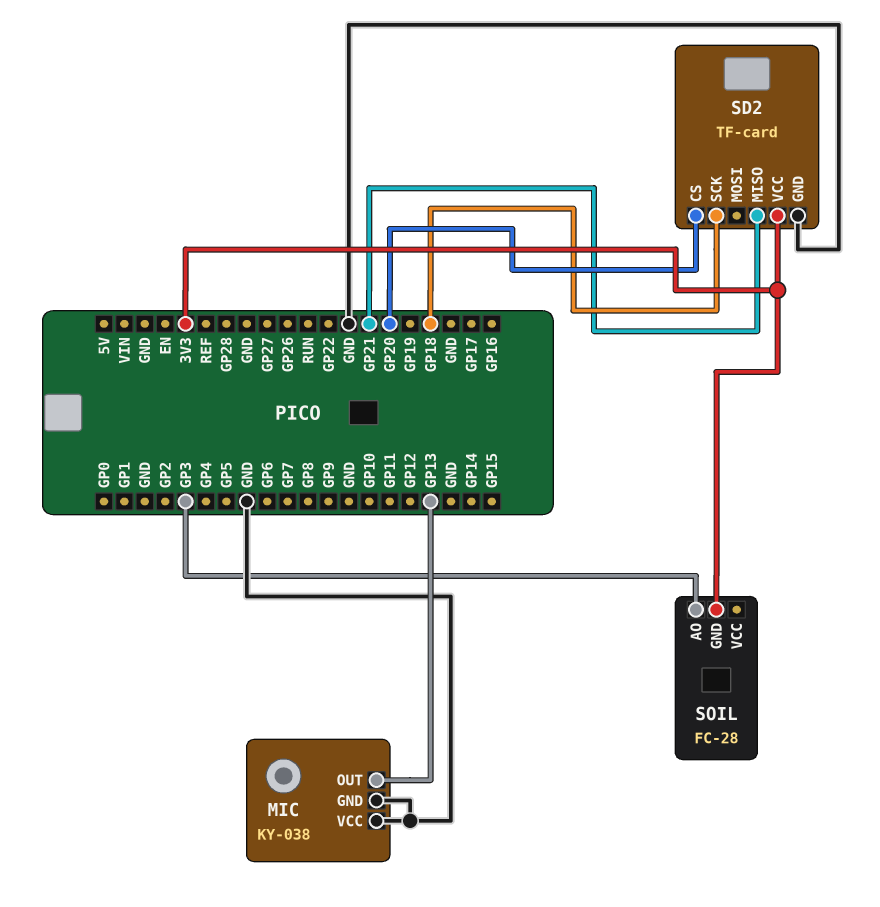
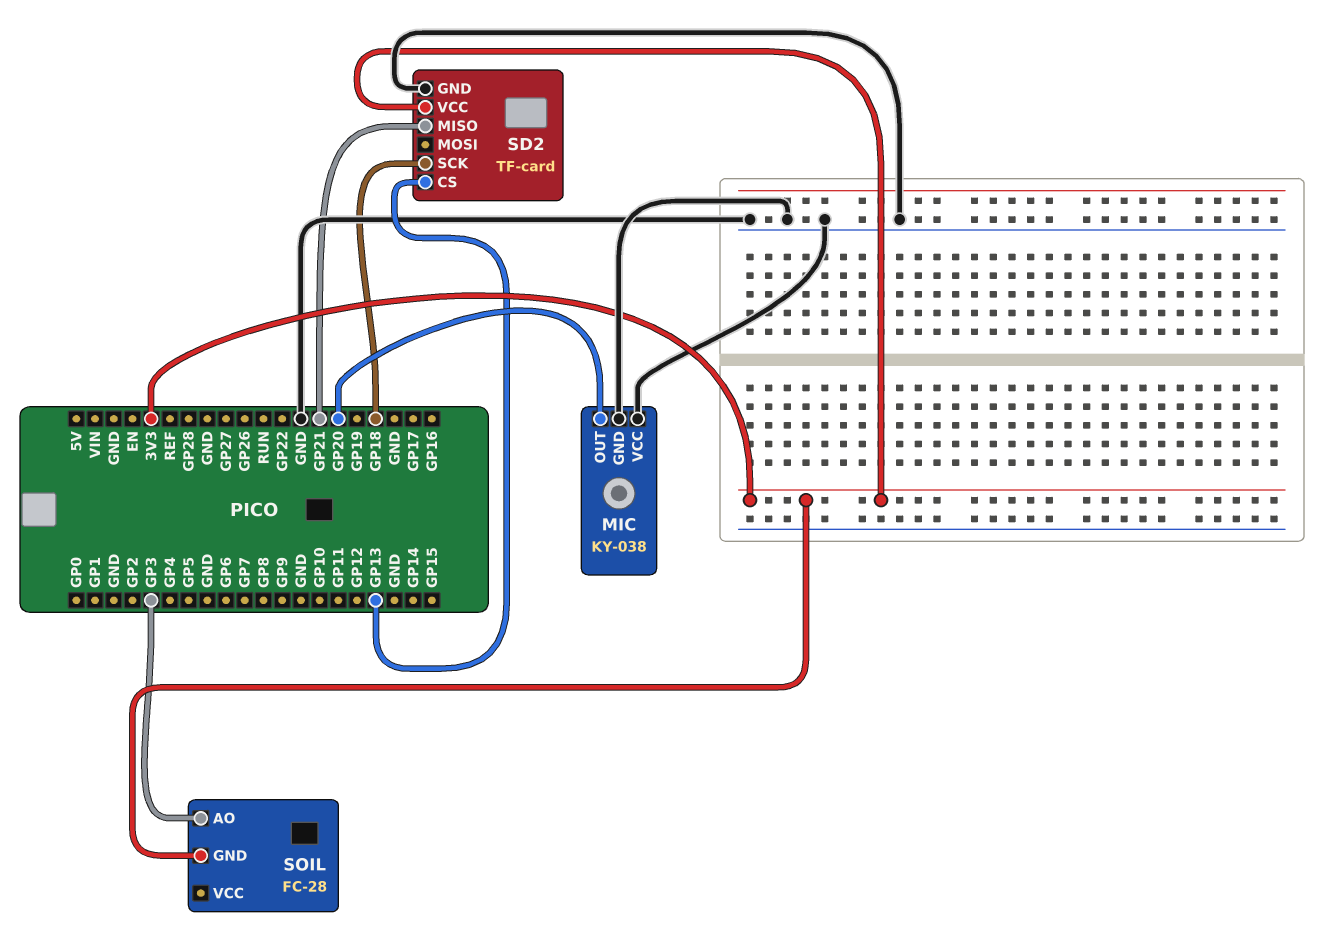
MIC pin OUT: GP13 -> GP20
SD2 pin CS: GP20 -> GP13

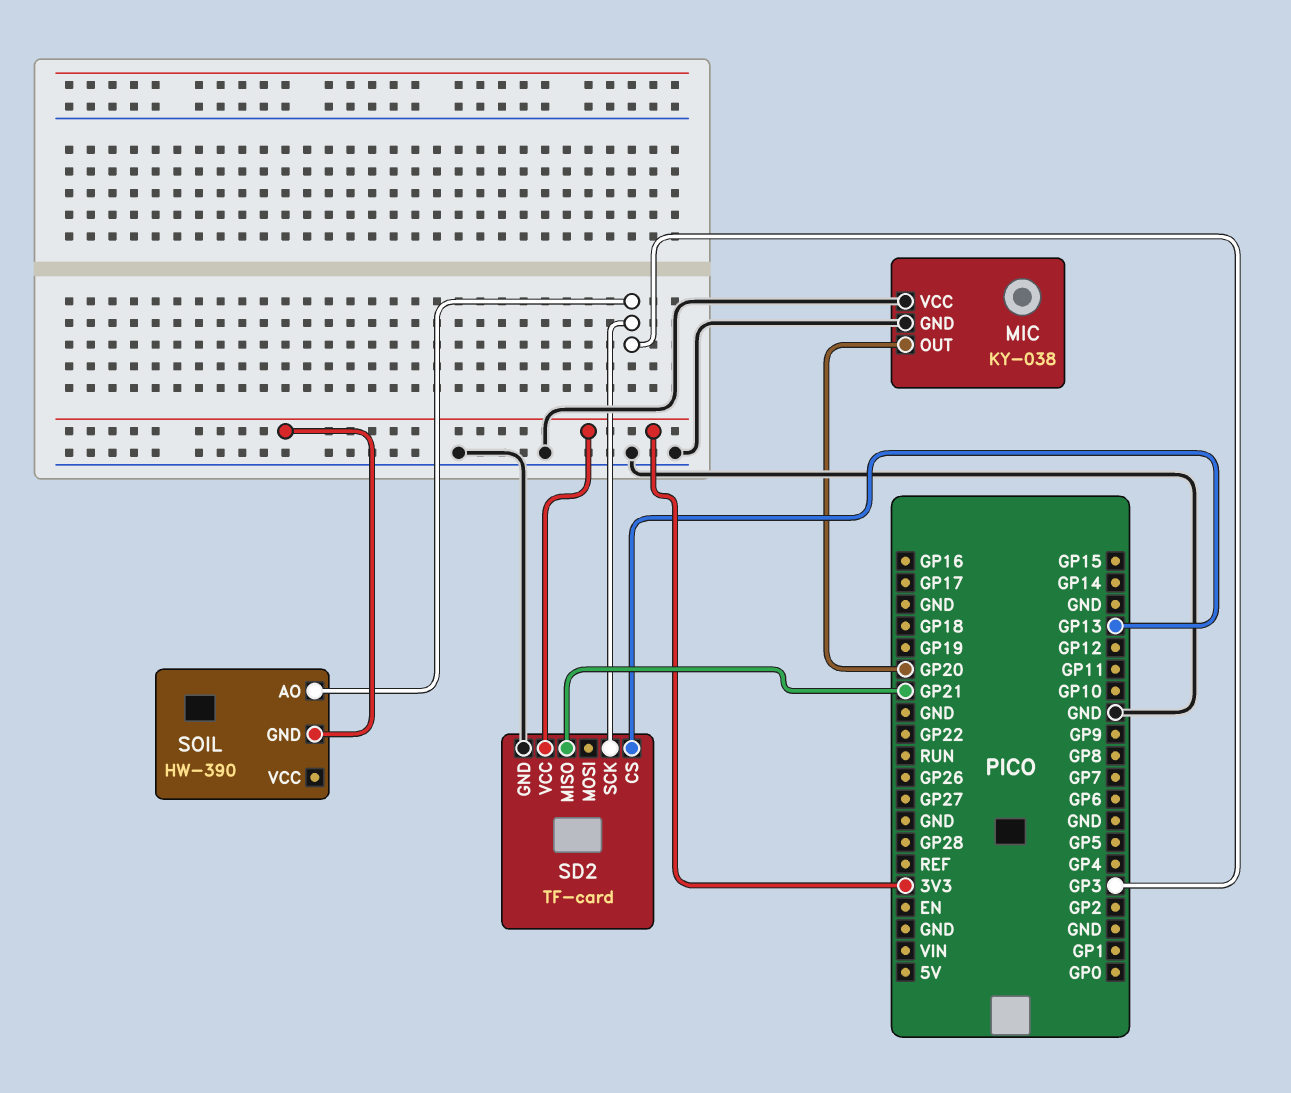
SD2 pin SCK: GP18 -> GP3
SOIL: FC-28 -> HW-390

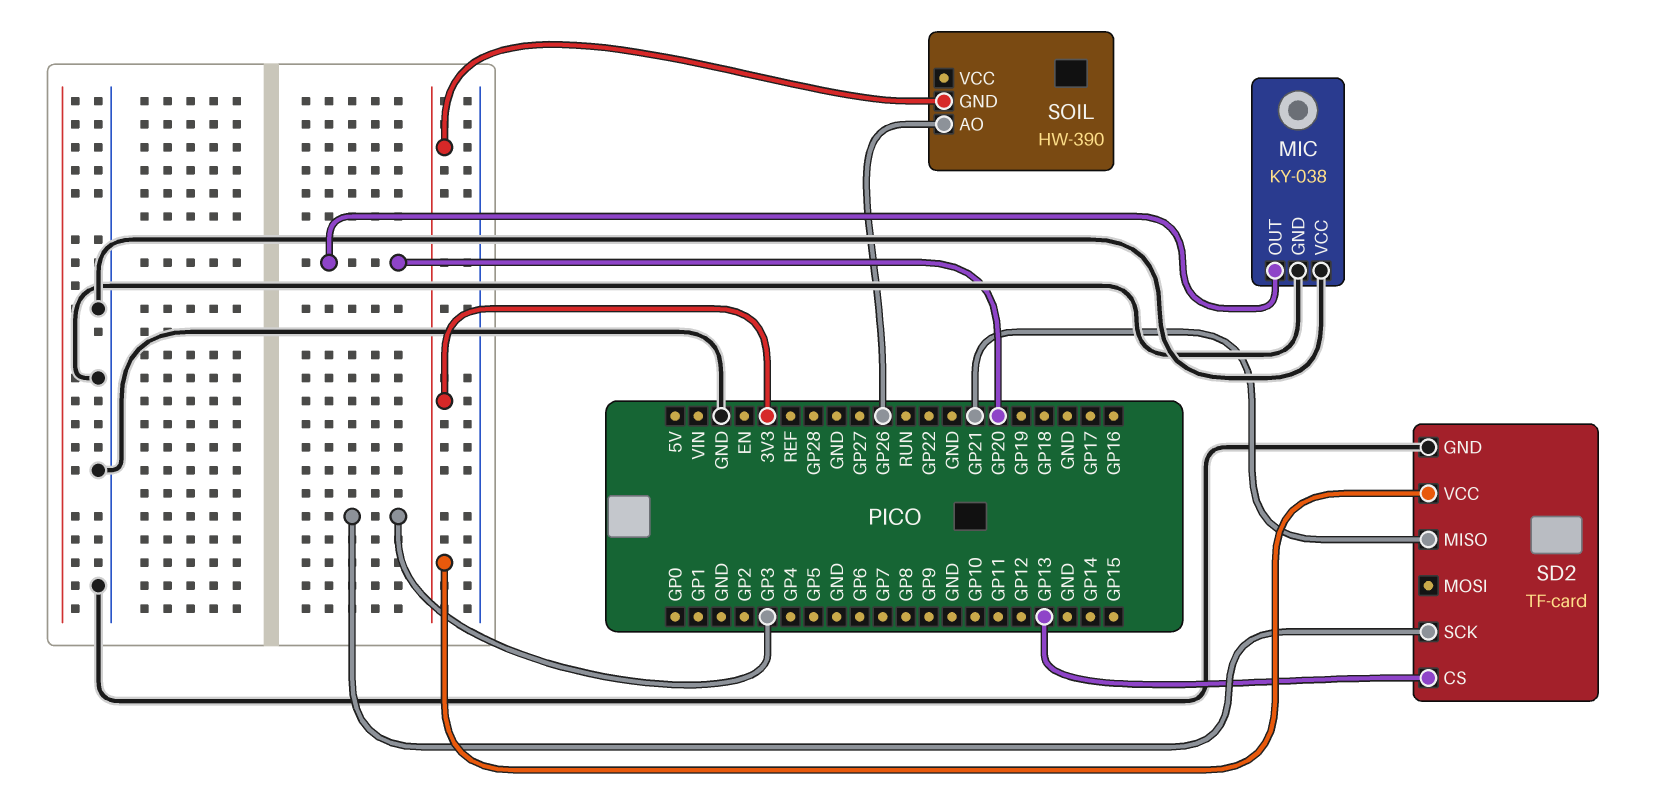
SOIL pin AO: GP3 -> GP26

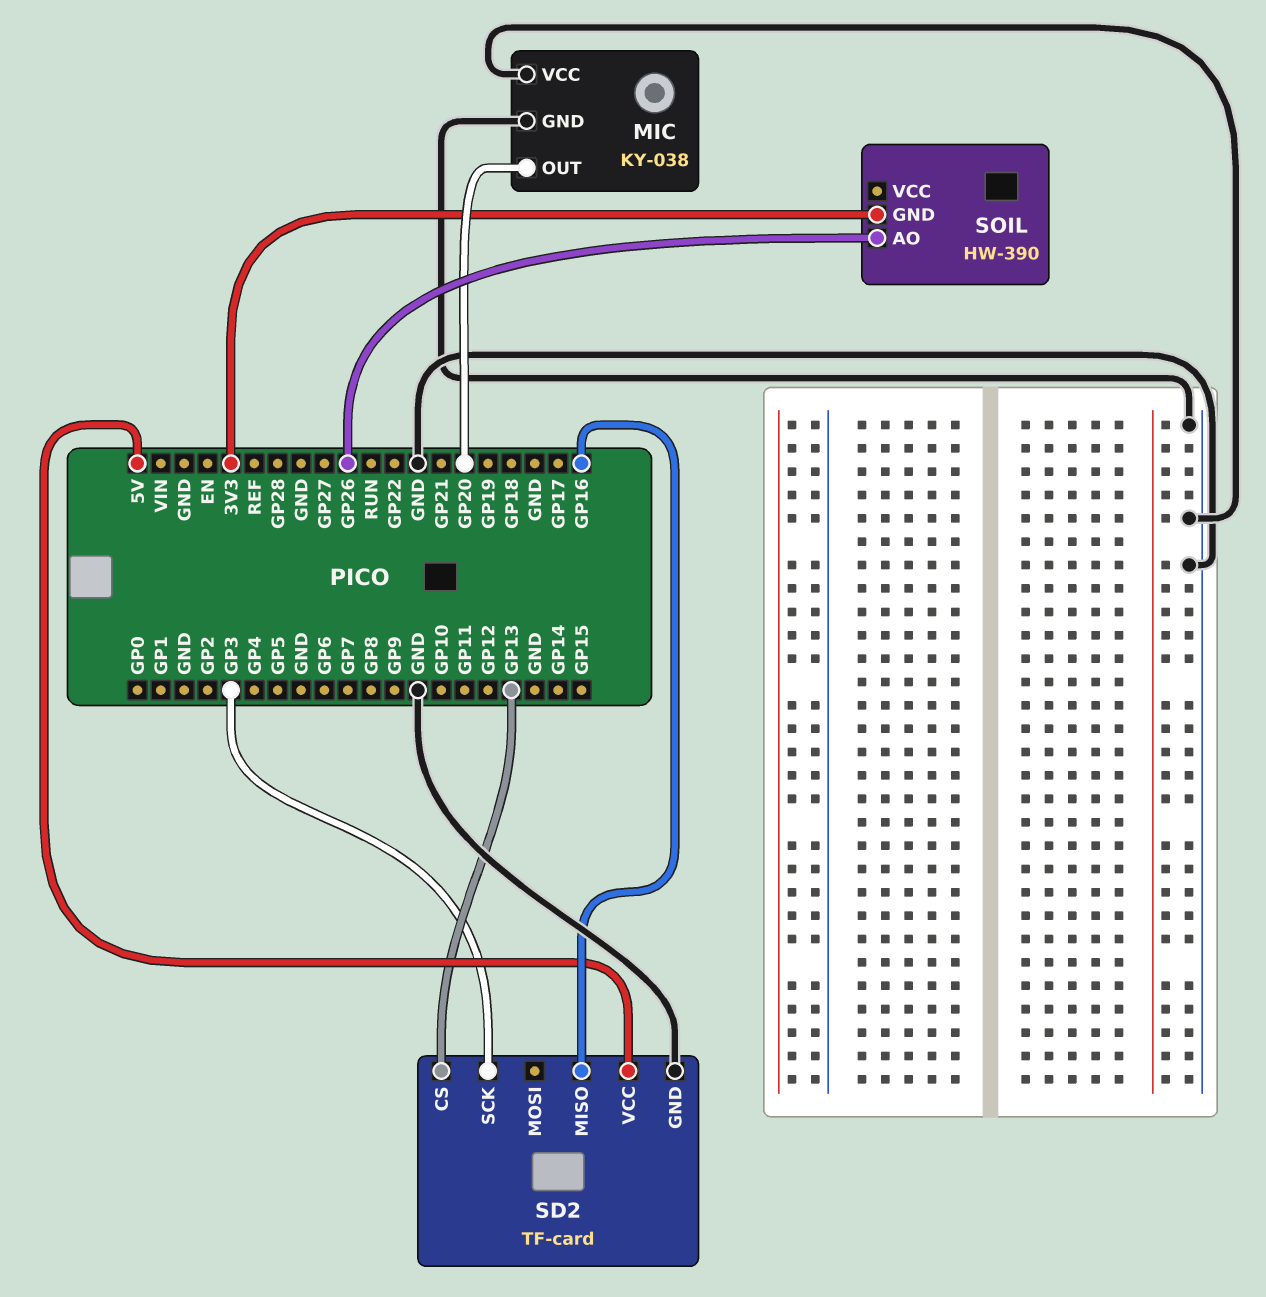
SD2 pin MISO: GP21 -> GP16
SD2 pin VCC: 3V3 -> 5V

